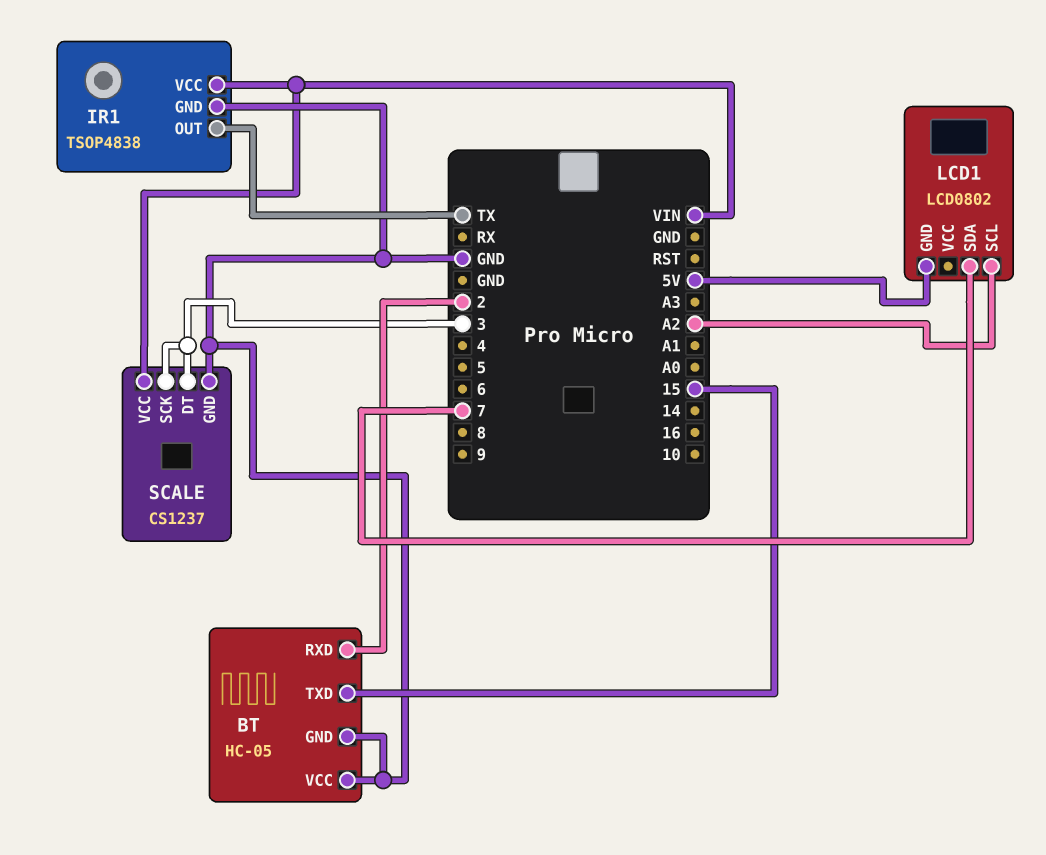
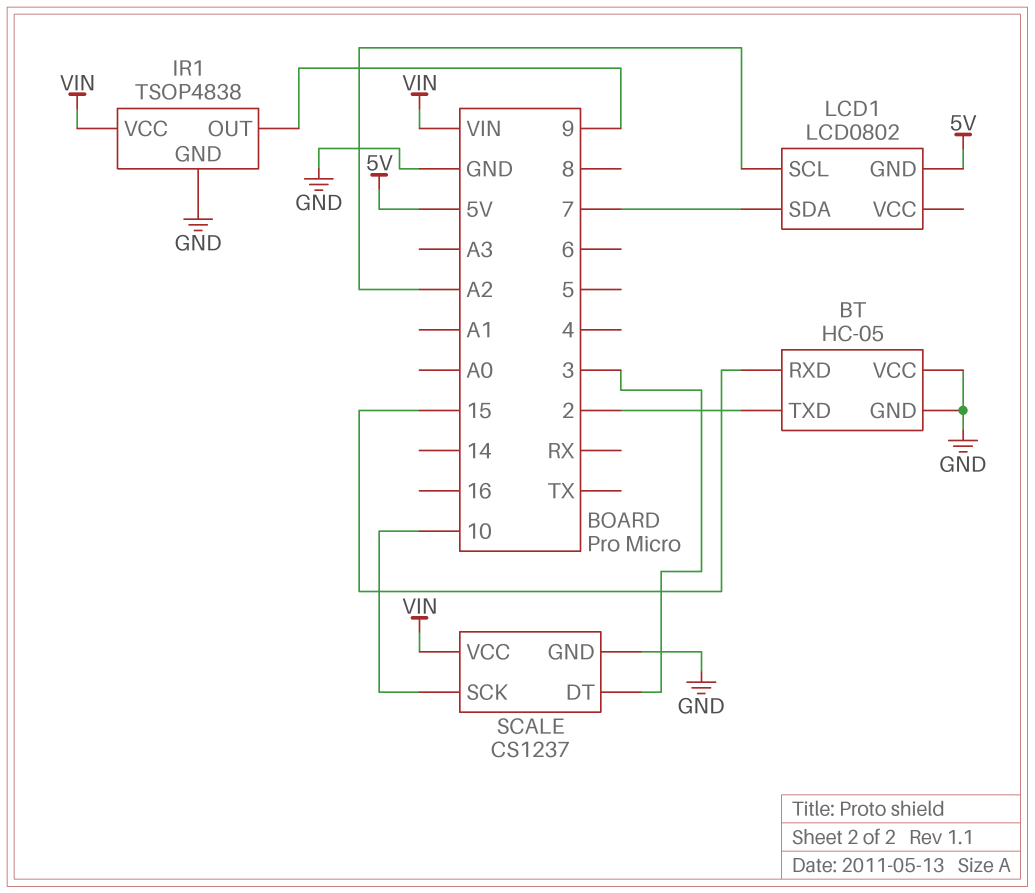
BT pin RXD: 2 -> 15
BT pin TXD: 15 -> 2
IR1 pin OUT: TX -> 9
SCALE pin SCK: 3 -> 10

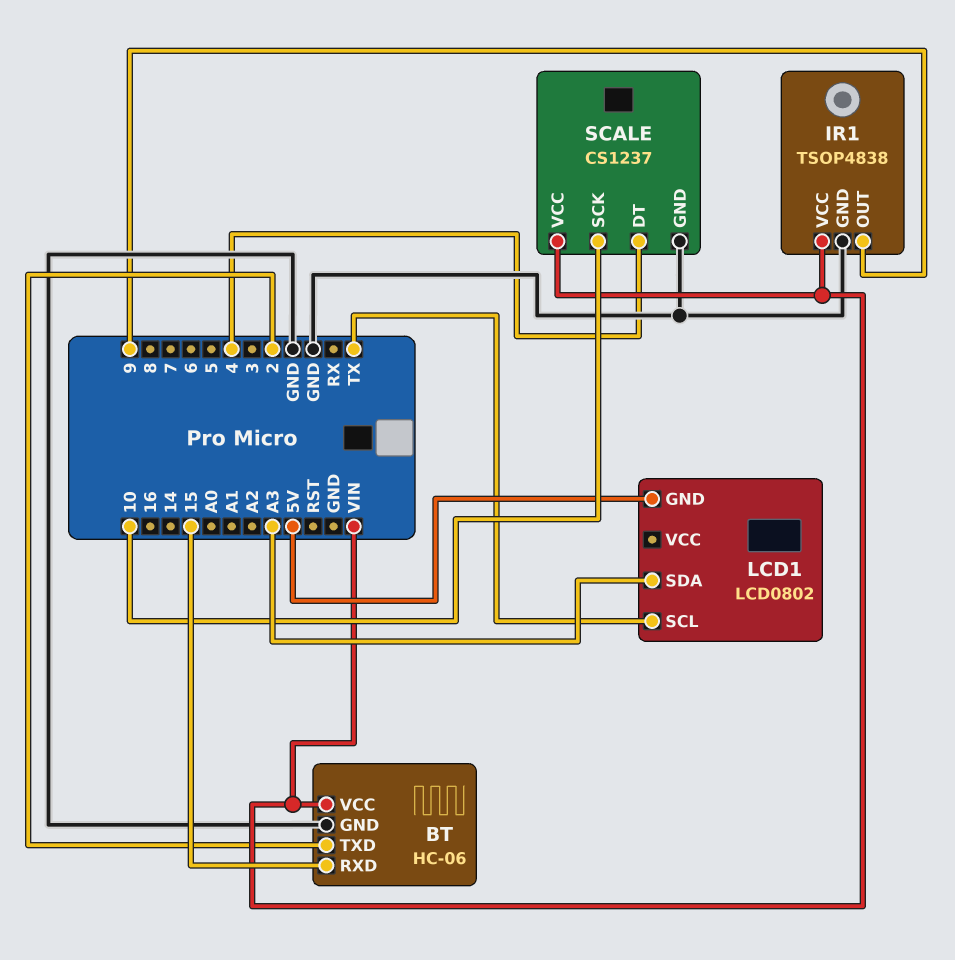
BT: HC-05 -> HC-06
BT pin VCC: GND -> VIN
LCD1 pin SCL: A2 -> TX
LCD1 pin SDA: 7 -> A3
SCALE pin DT: 3 -> 4

